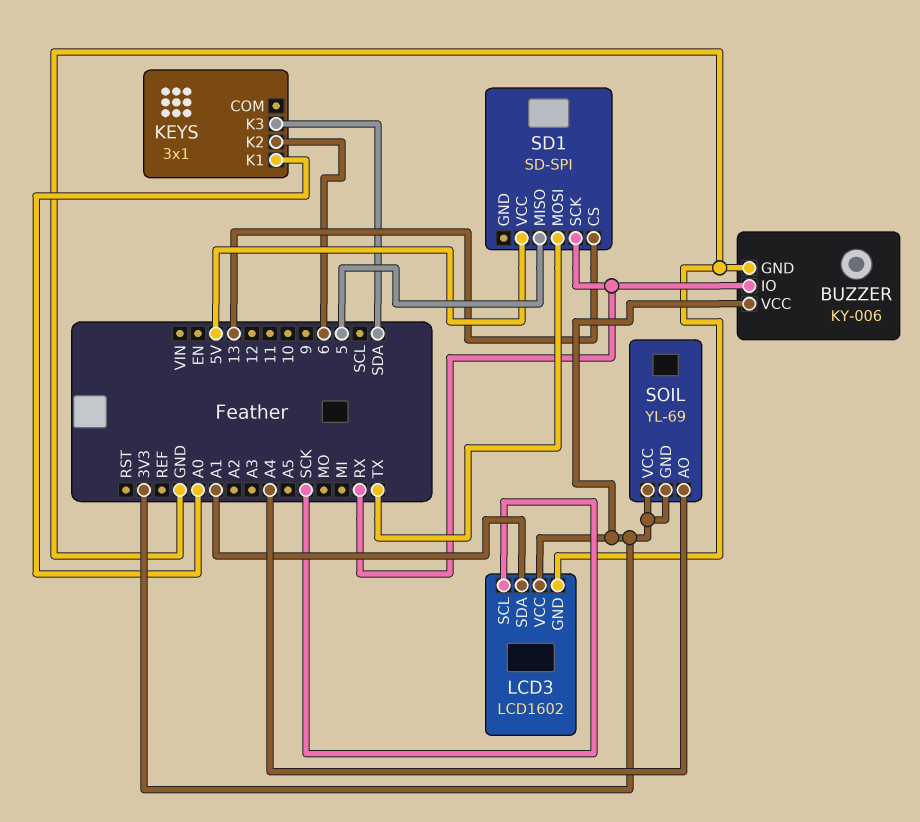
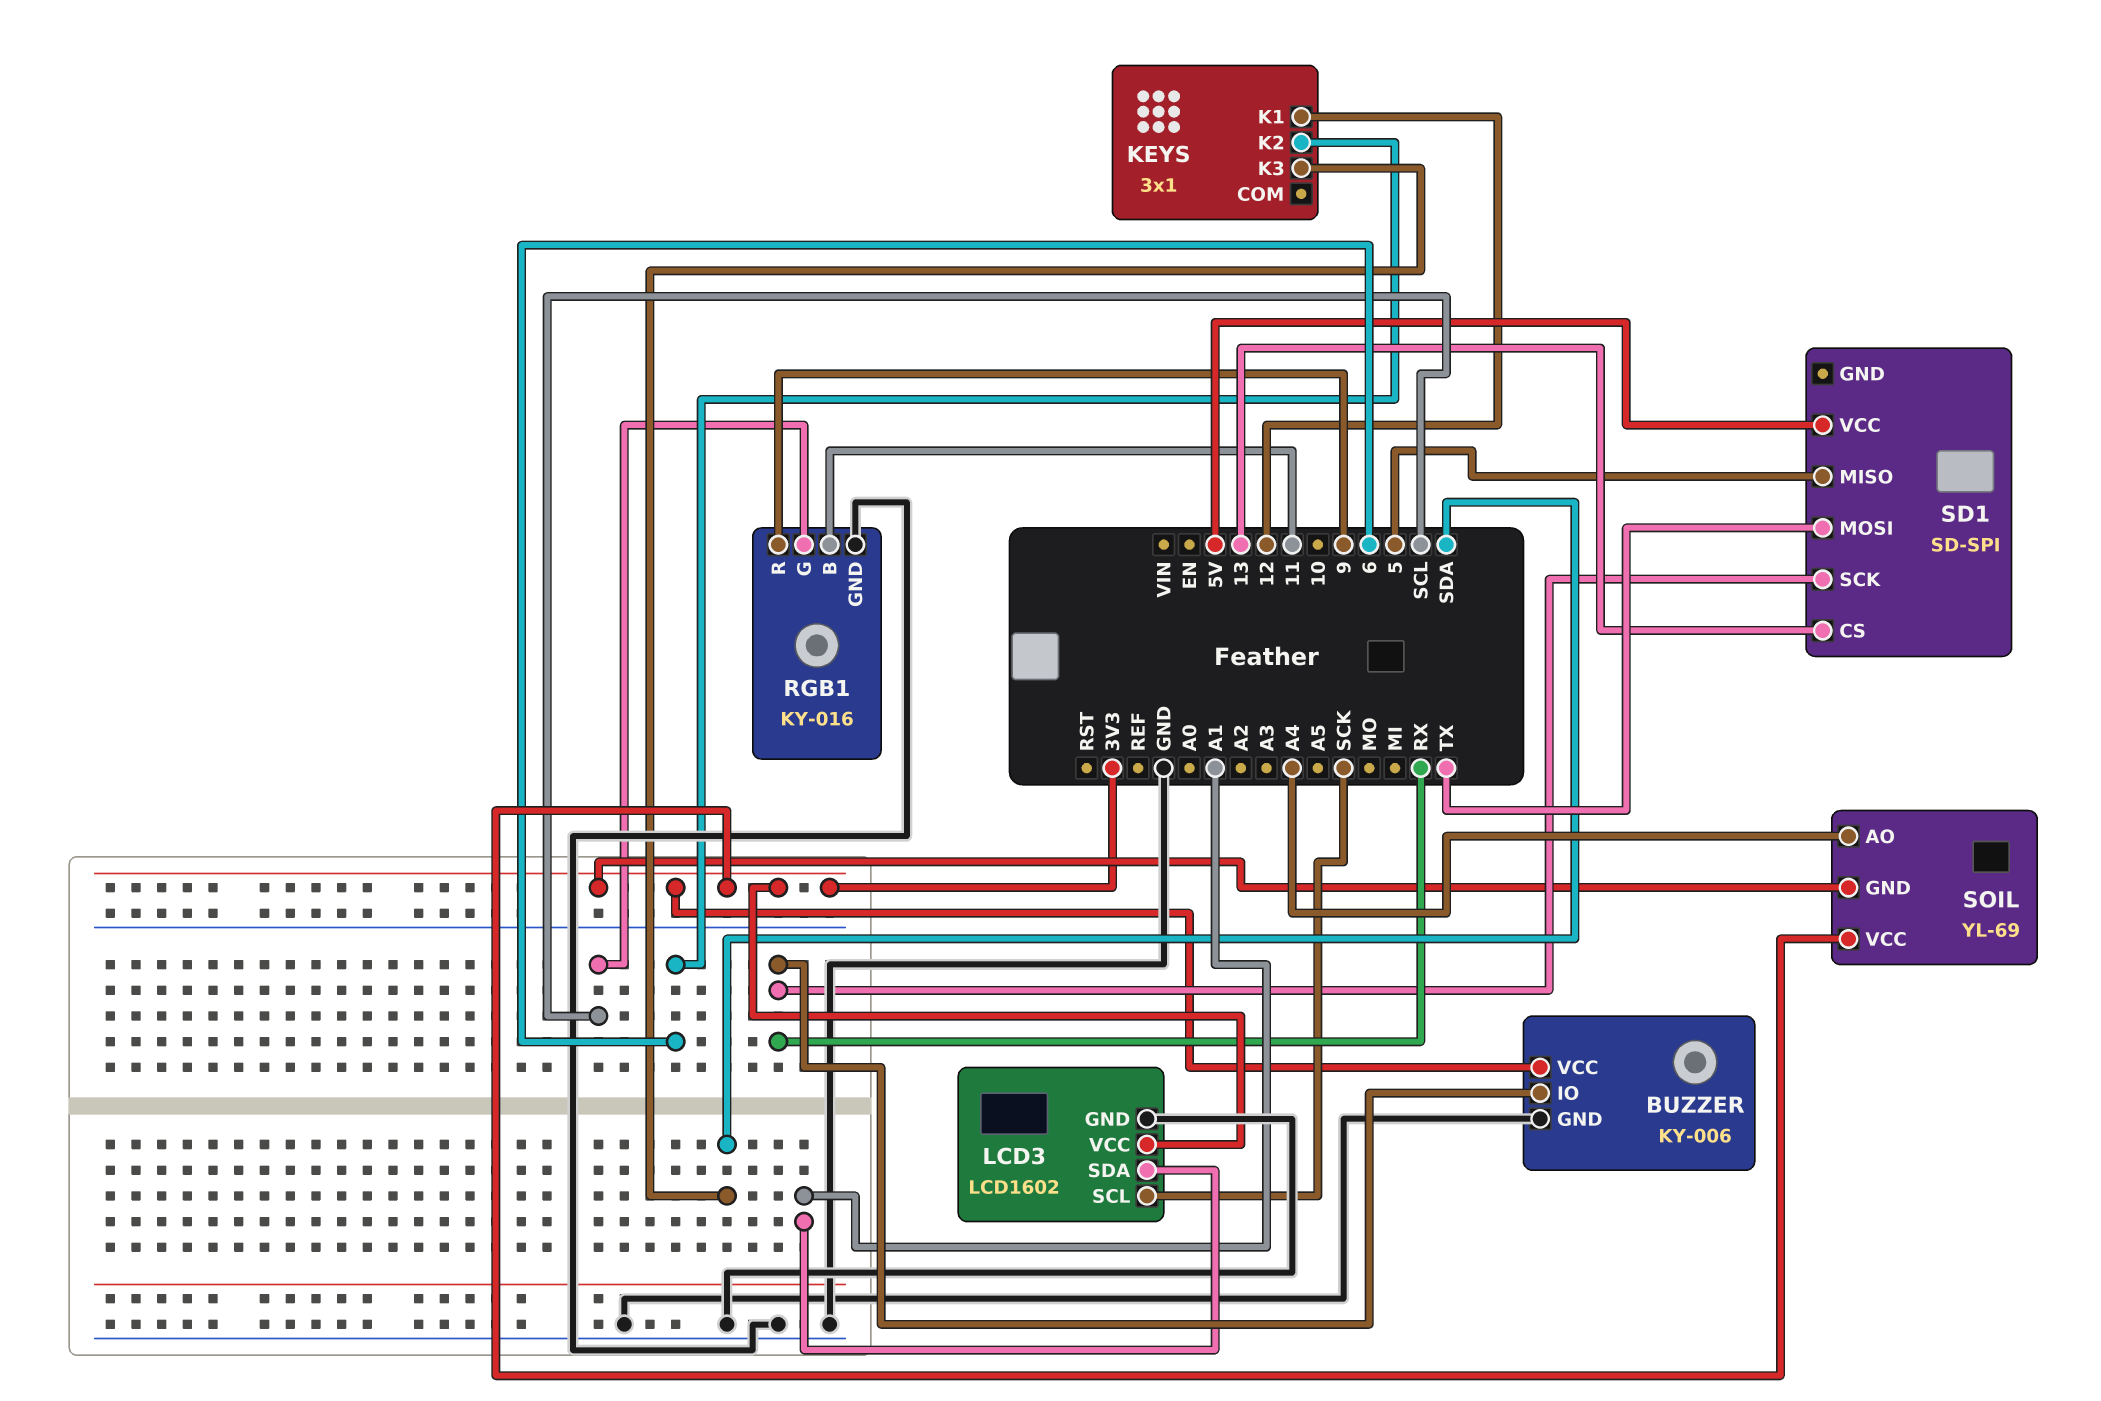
KEYS pin K1: A0 -> 12
RGB1: none -> KY-016
RGB1 pin B: none -> 11
RGB1 pin G: none -> SCL
RGB1 pin GND: none -> GND
RGB1 pin R: none -> 9

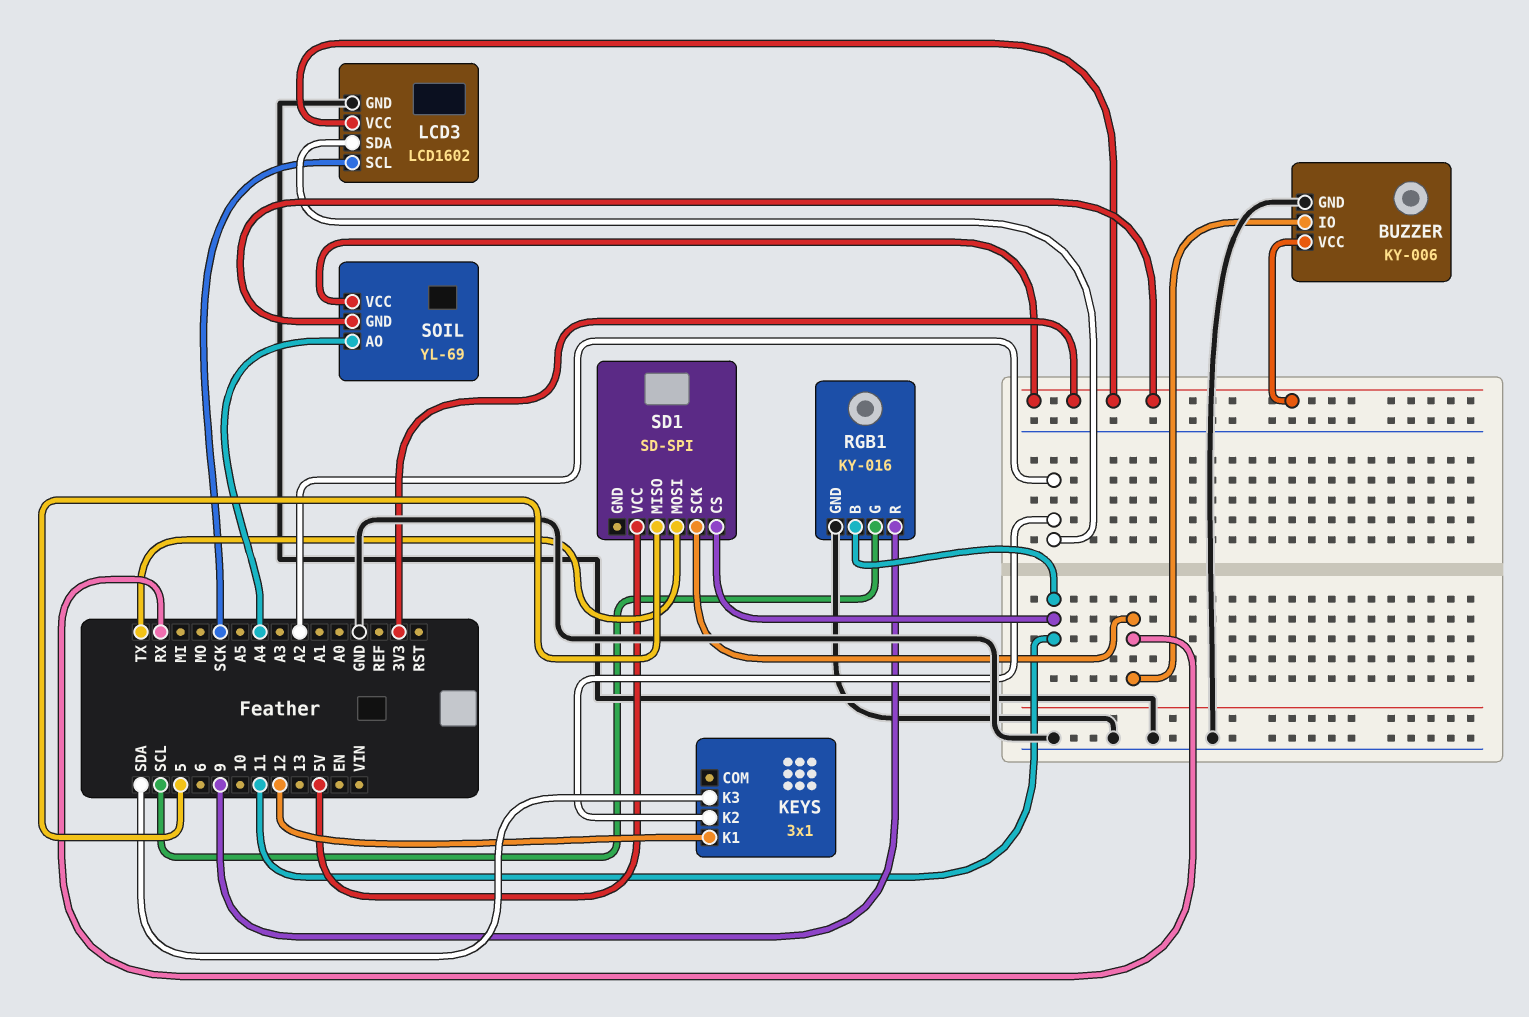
KEYS pin K2: 6 -> A2
LCD3 pin SDA: A1 -> A2
SD1 pin CS: 13 -> 11

